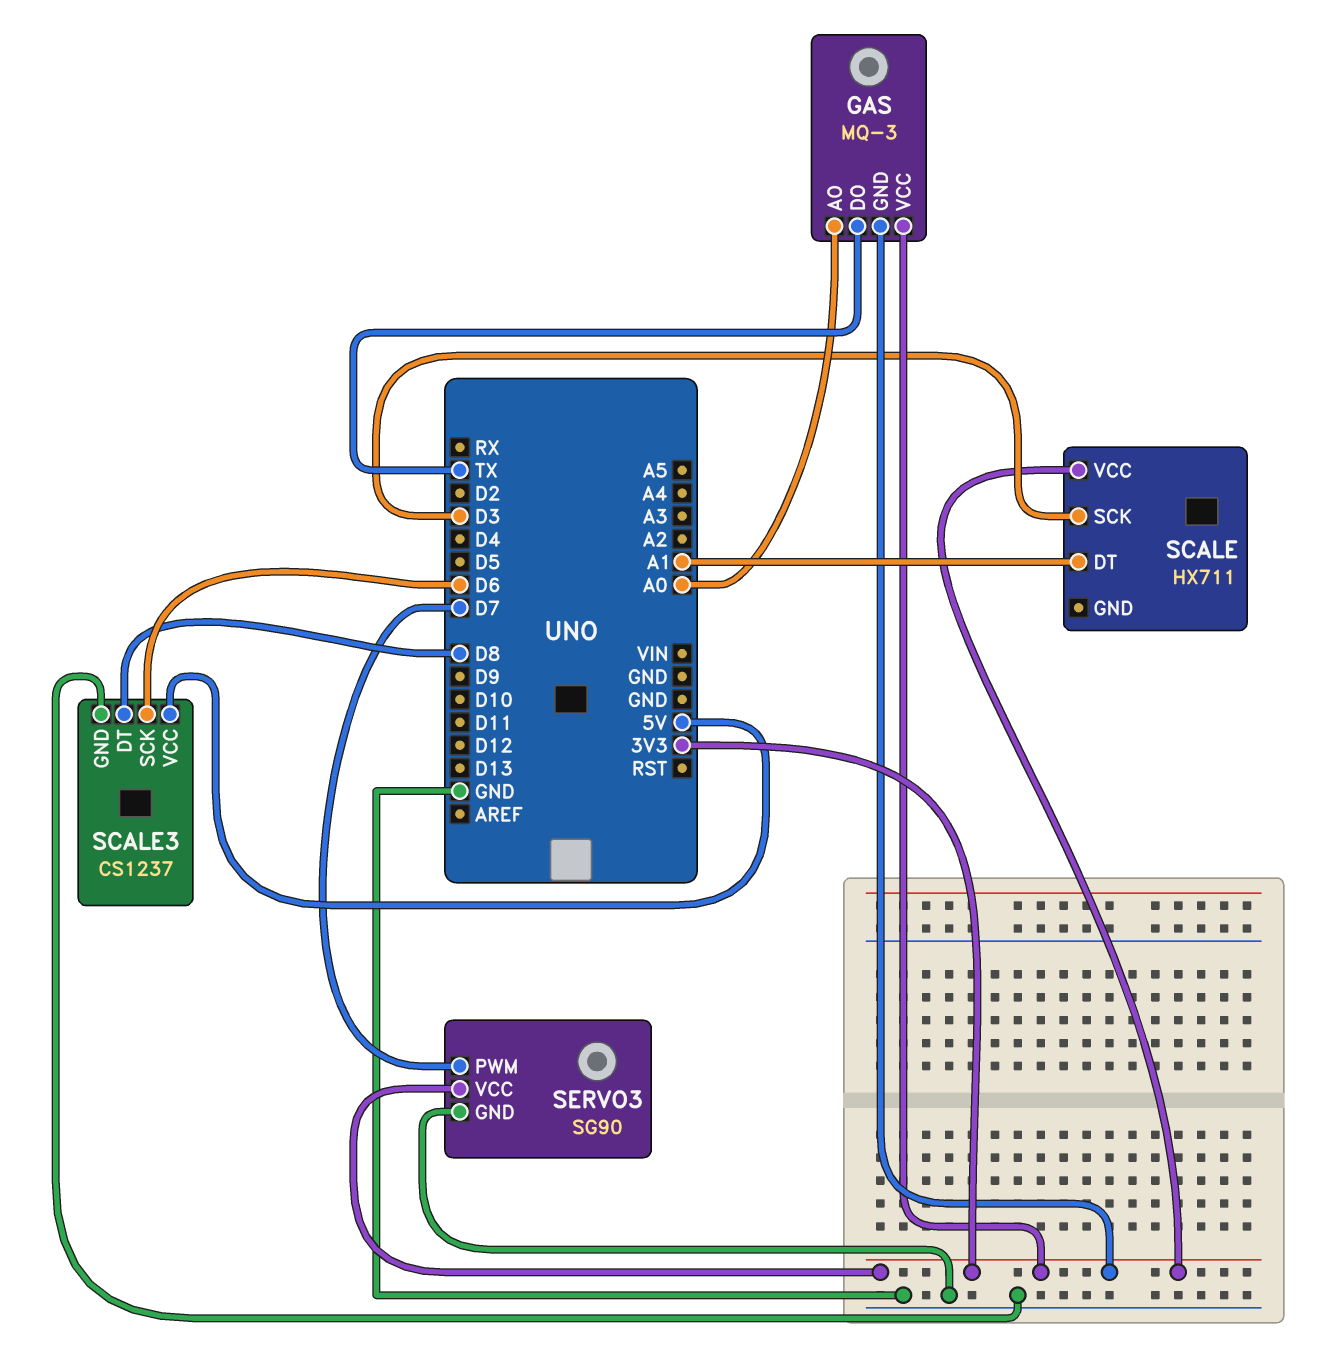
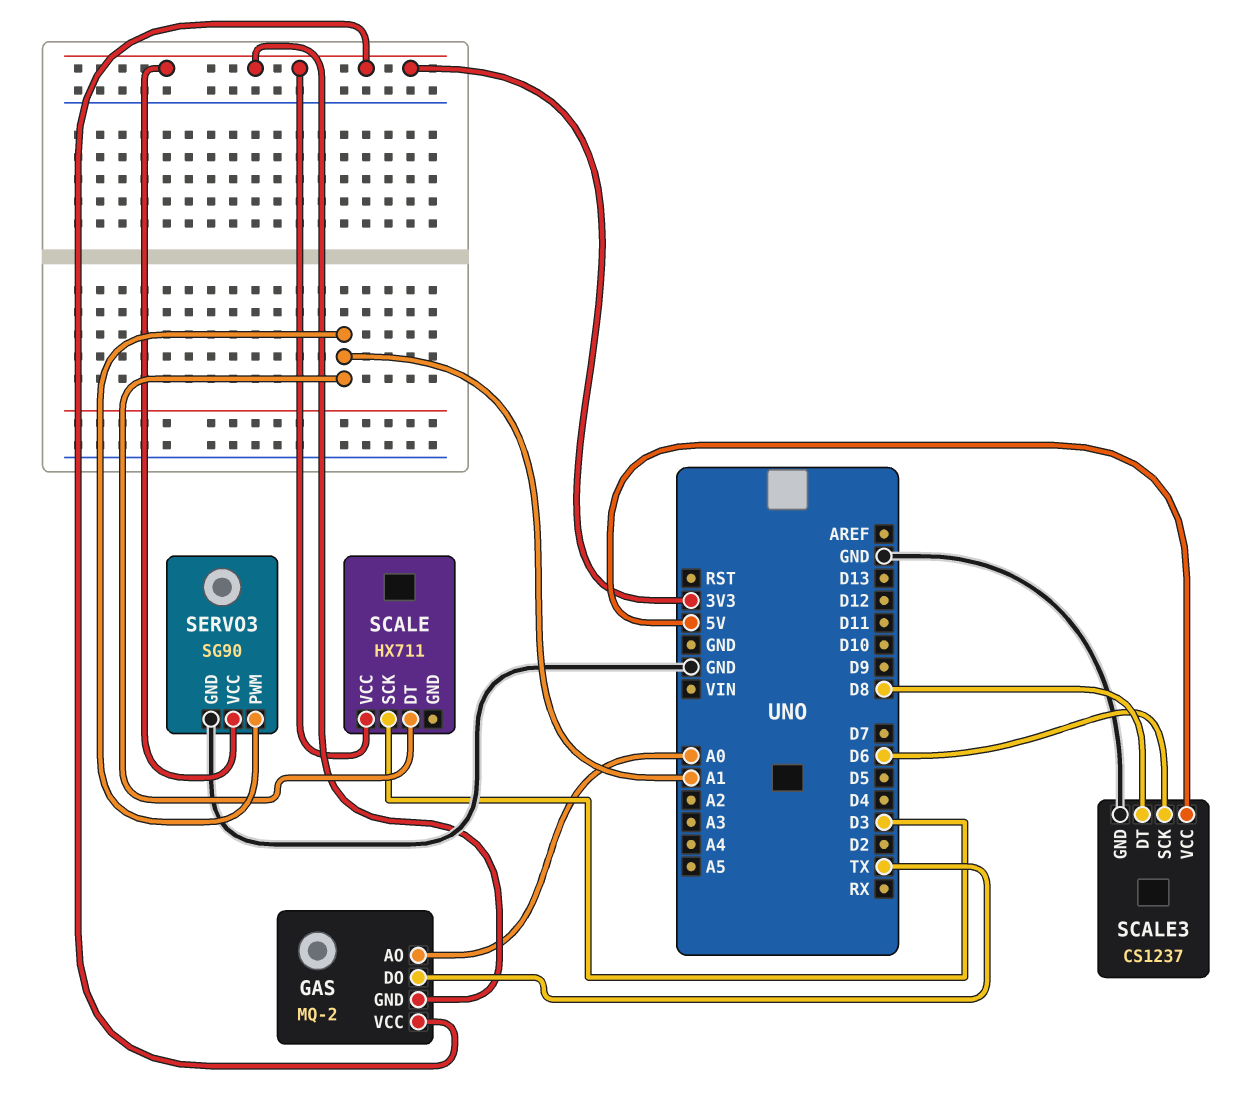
GAS: MQ-3 -> MQ-2
SERVO3 pin PWM: D7 -> A1

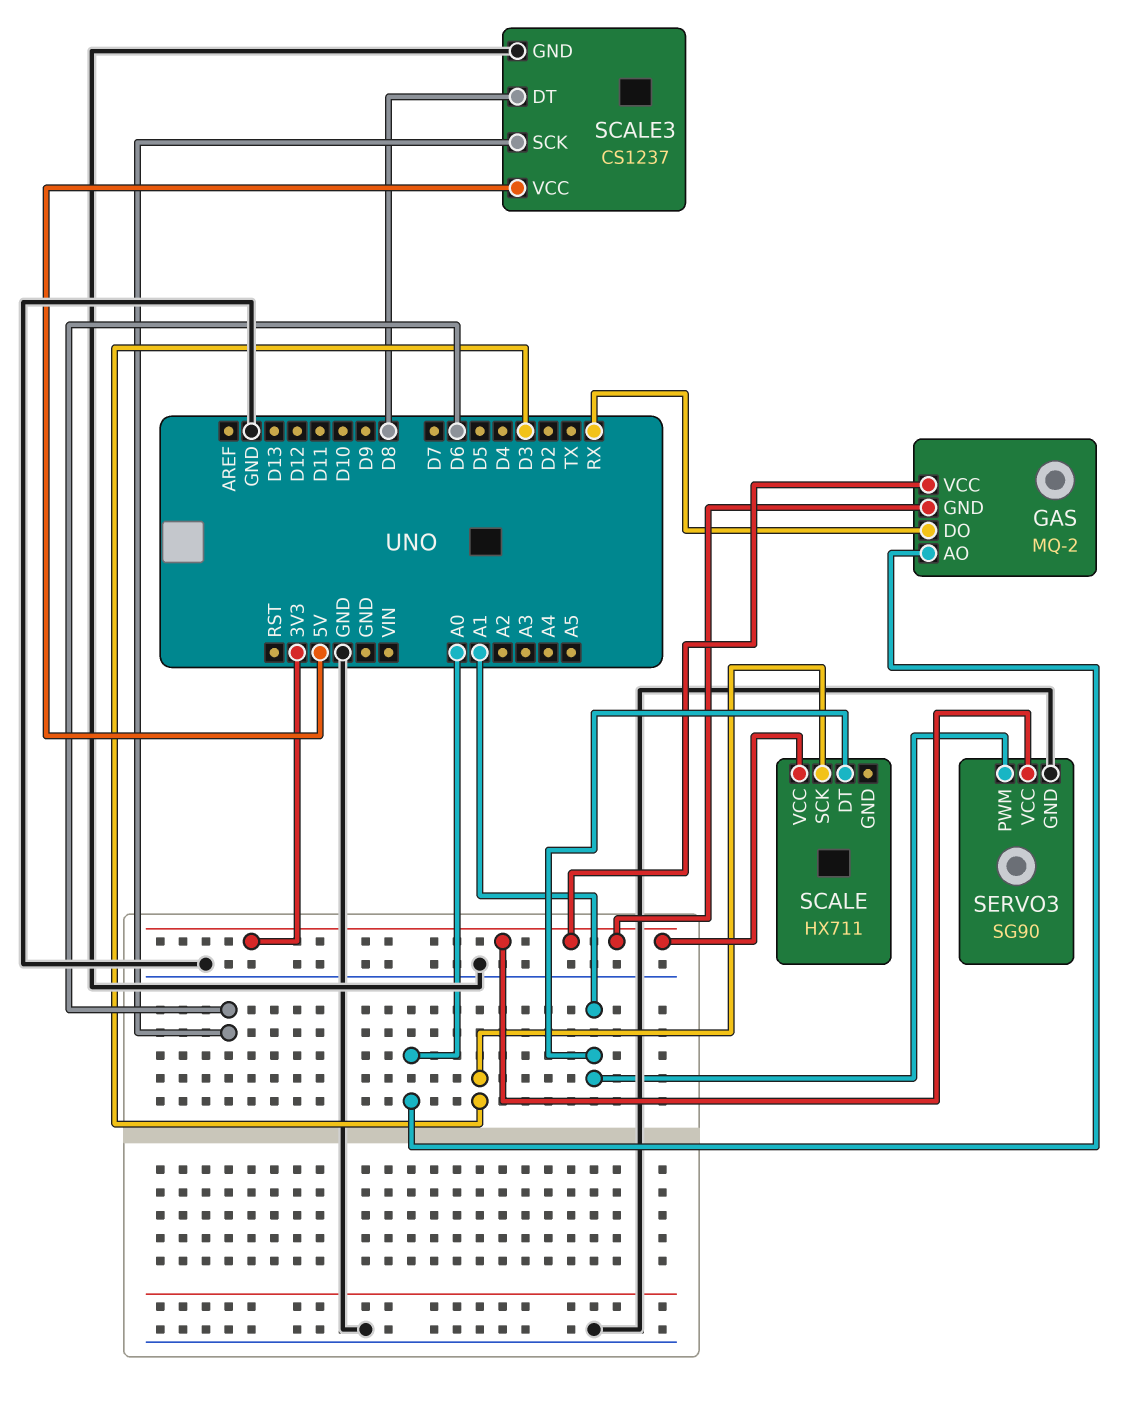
GAS pin DO: TX -> RX

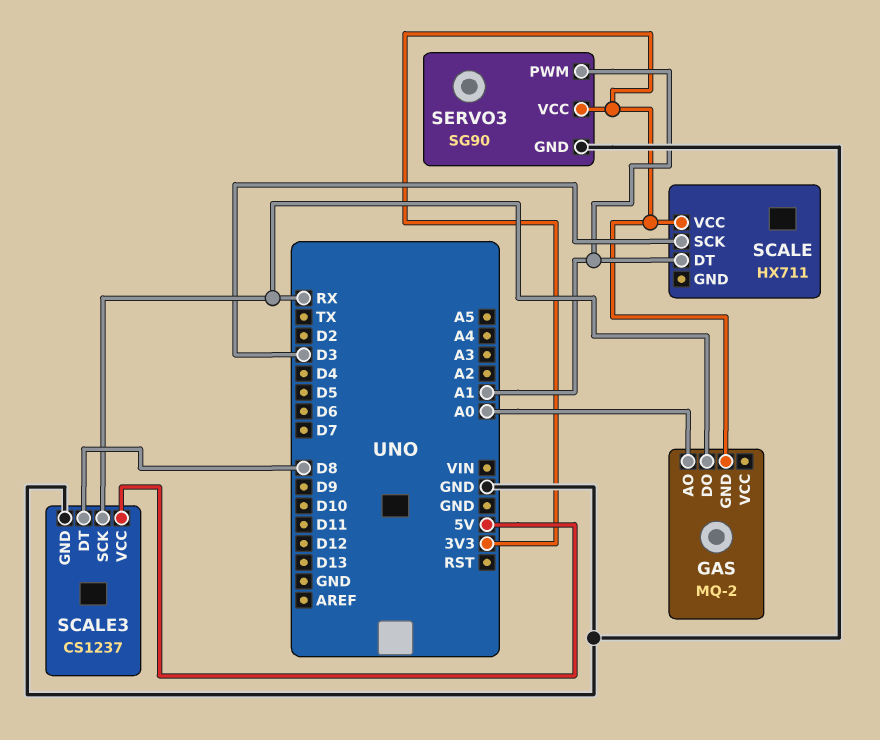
GAS pin VCC: 3V3 -> none
SCALE3 pin SCK: D6 -> RX

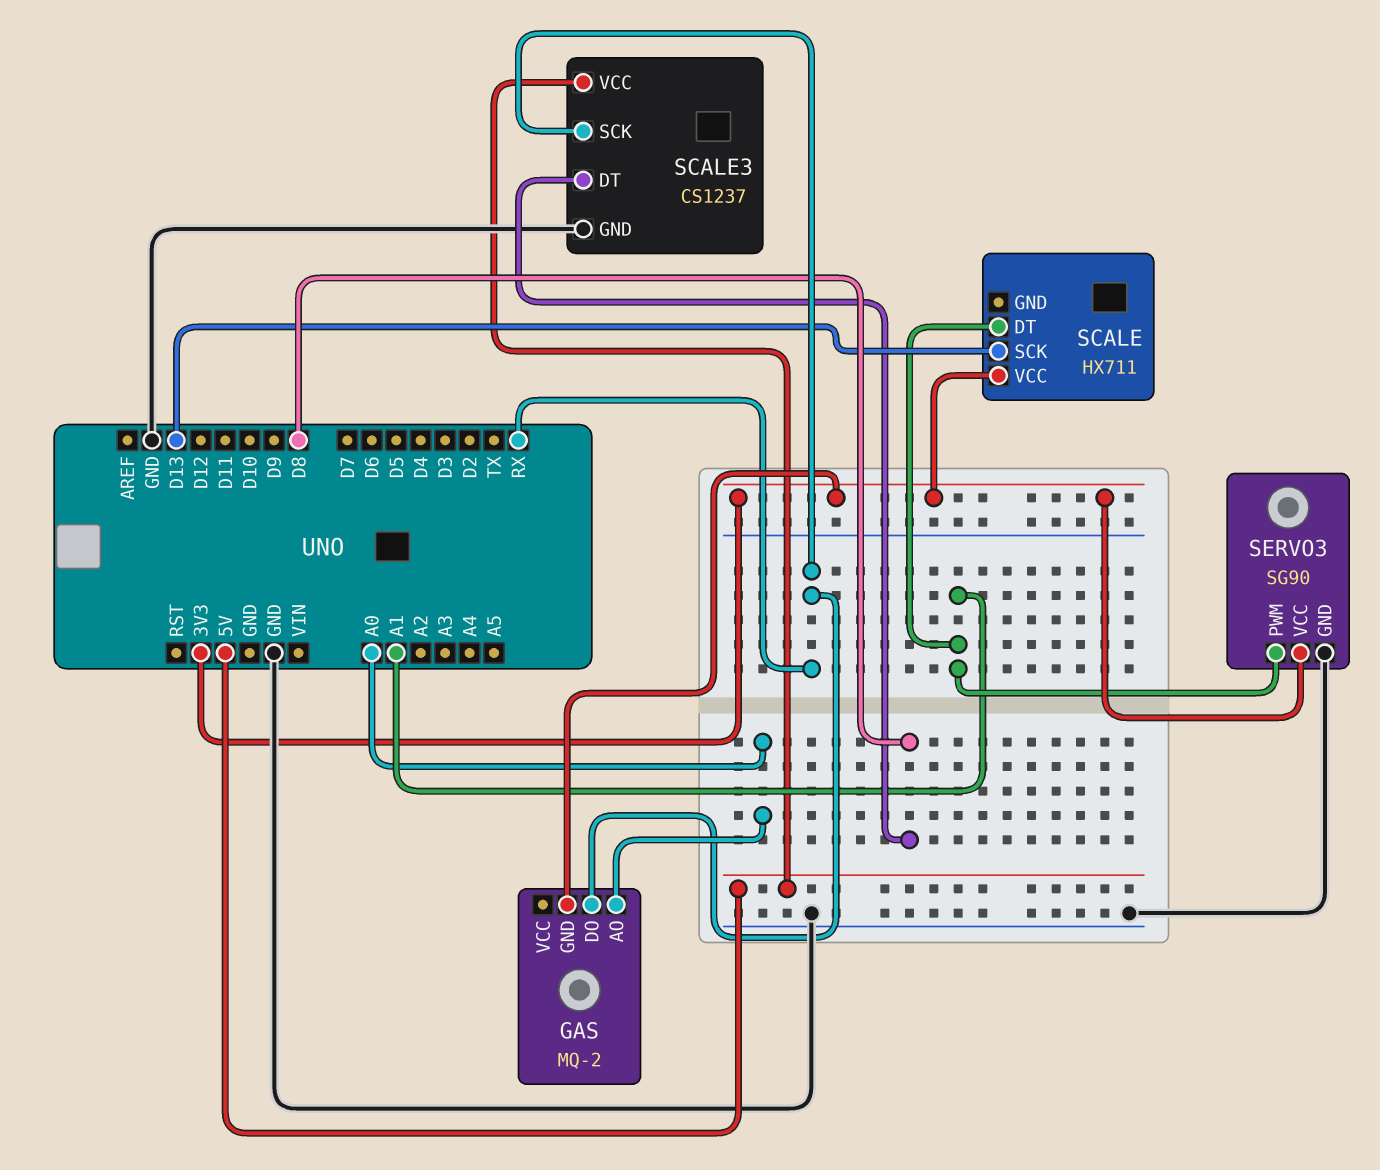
SCALE pin SCK: D3 -> D13

